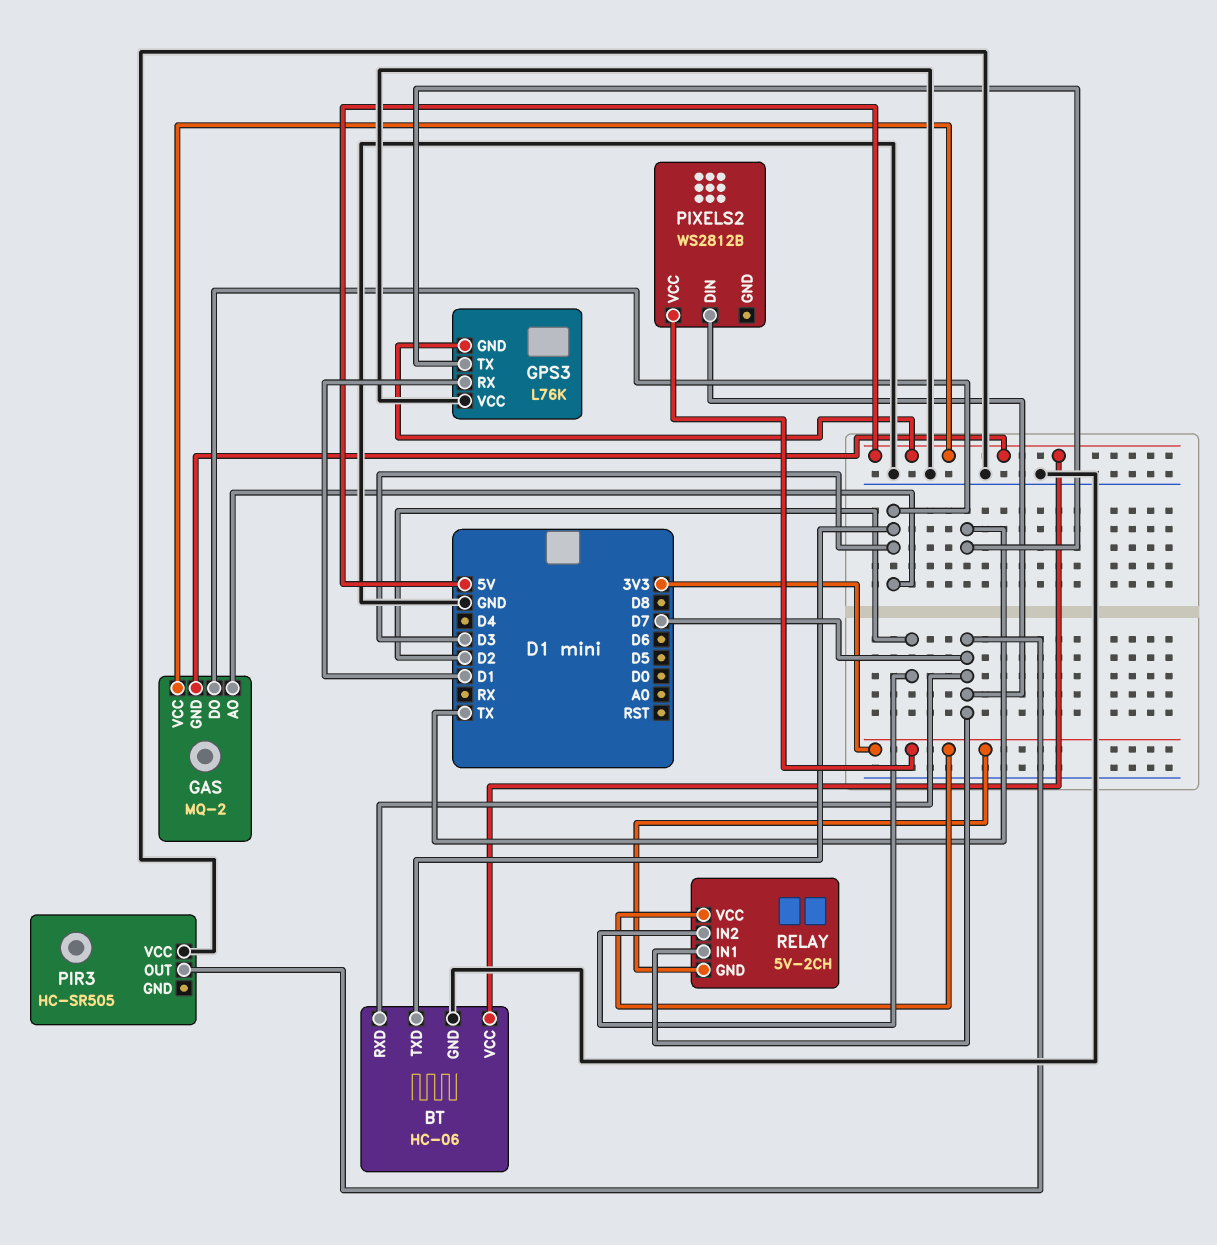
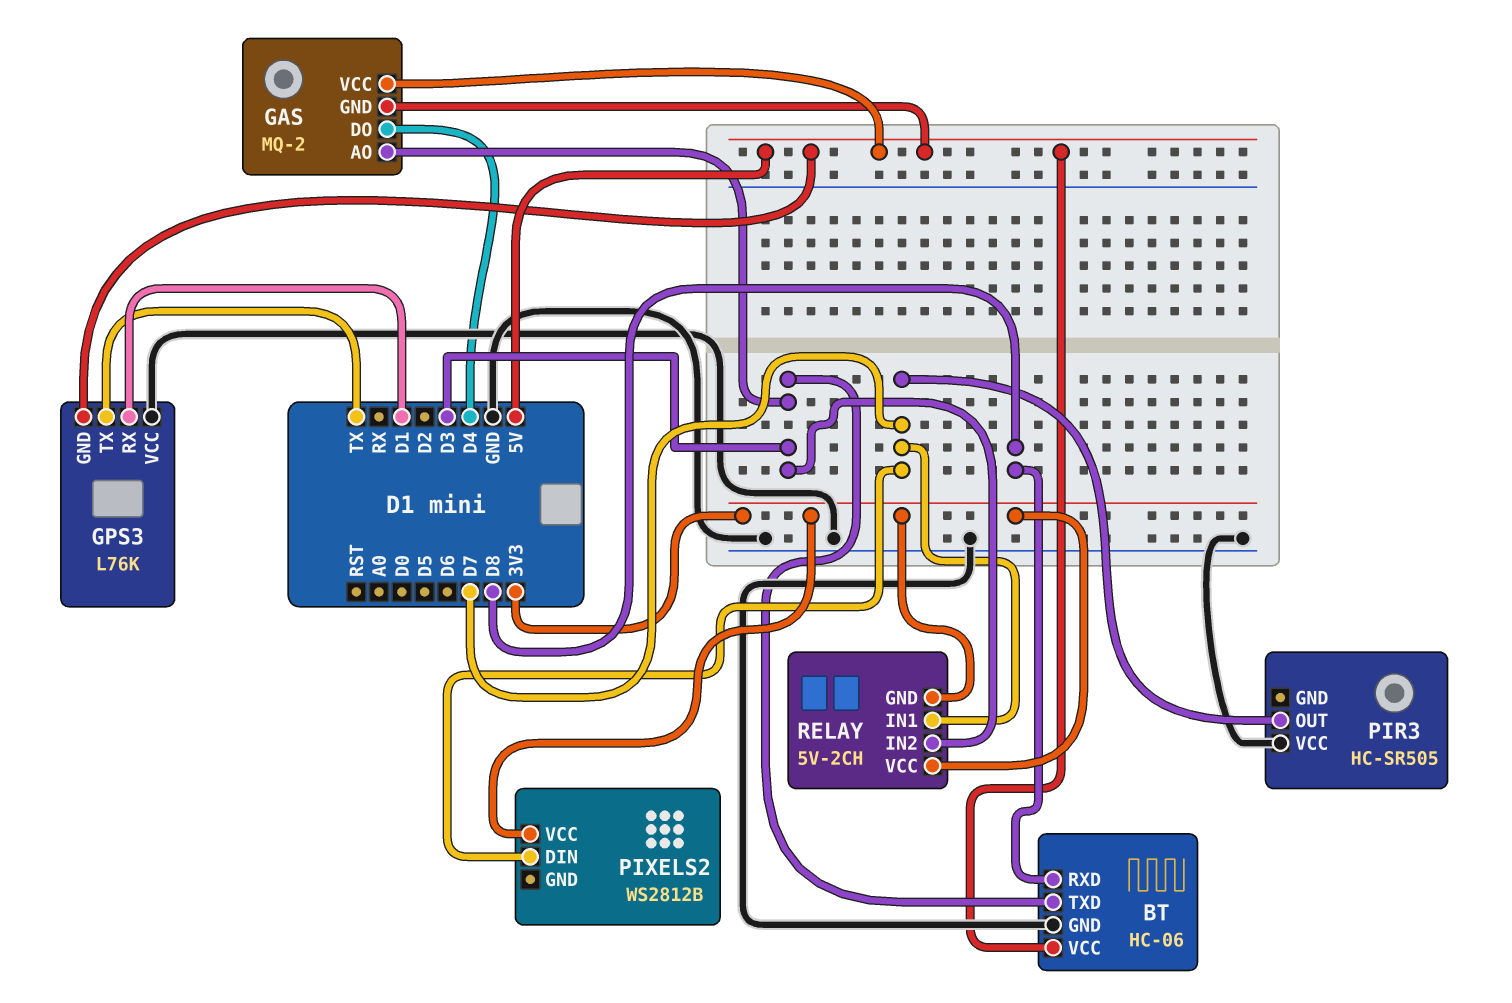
BT pin RXD: D7 -> D8
GAS pin DO: D3 -> D4
RELAY pin IN2: D2 -> D3

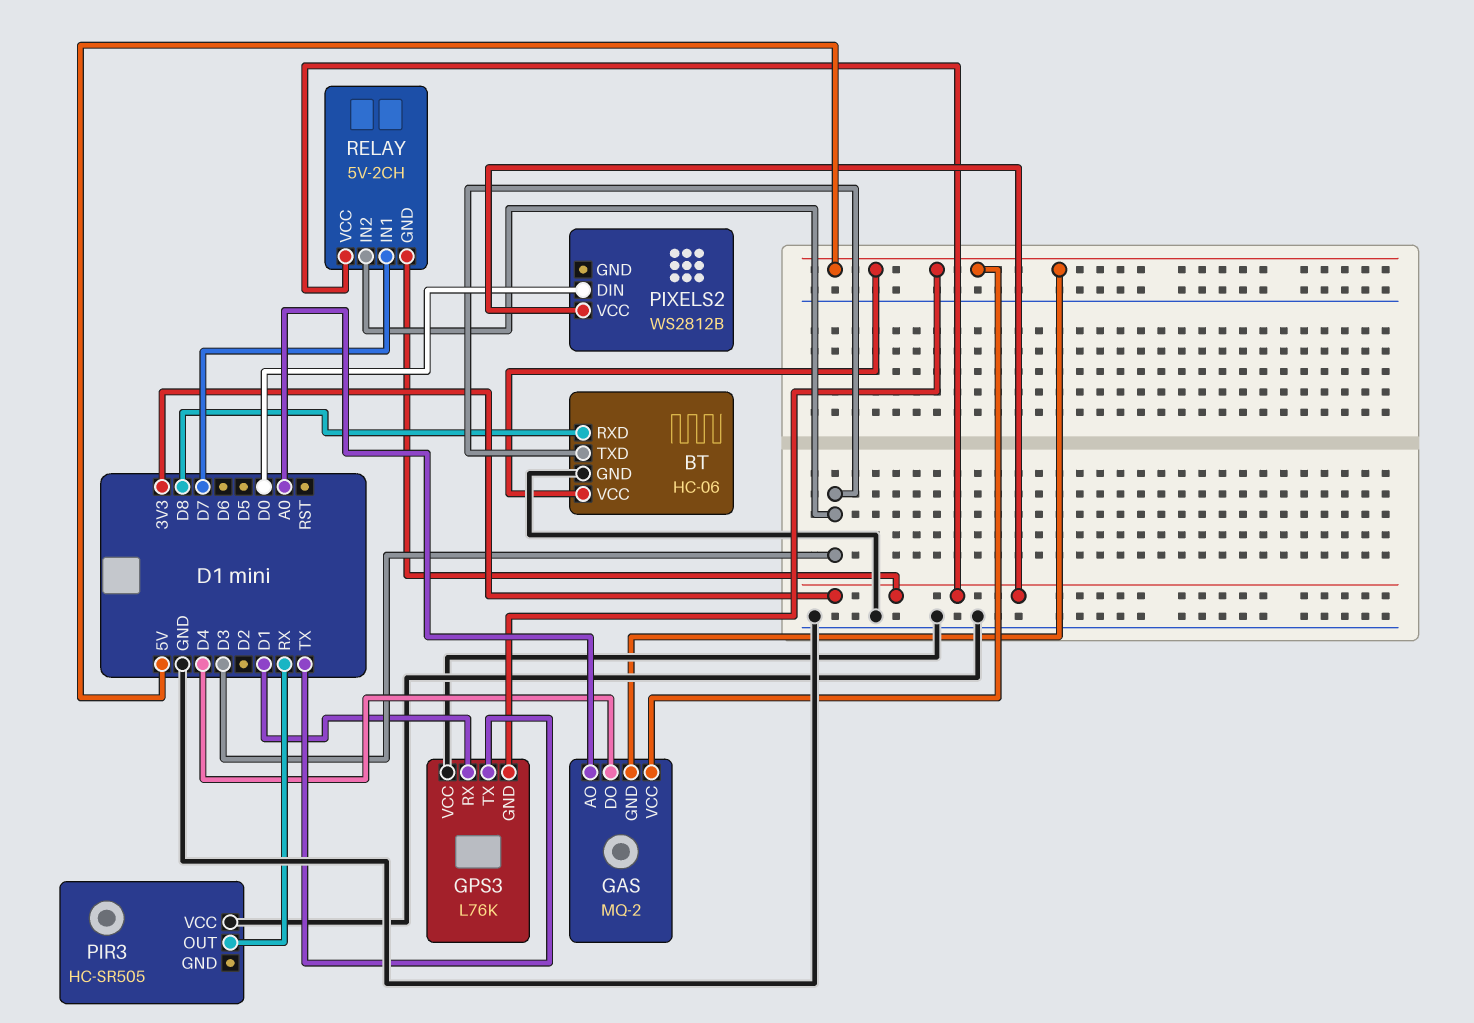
GAS pin AO: D3 -> A0
PIR3 pin OUT: D7 -> RX
PIXELS2 pin DIN: D7 -> D0

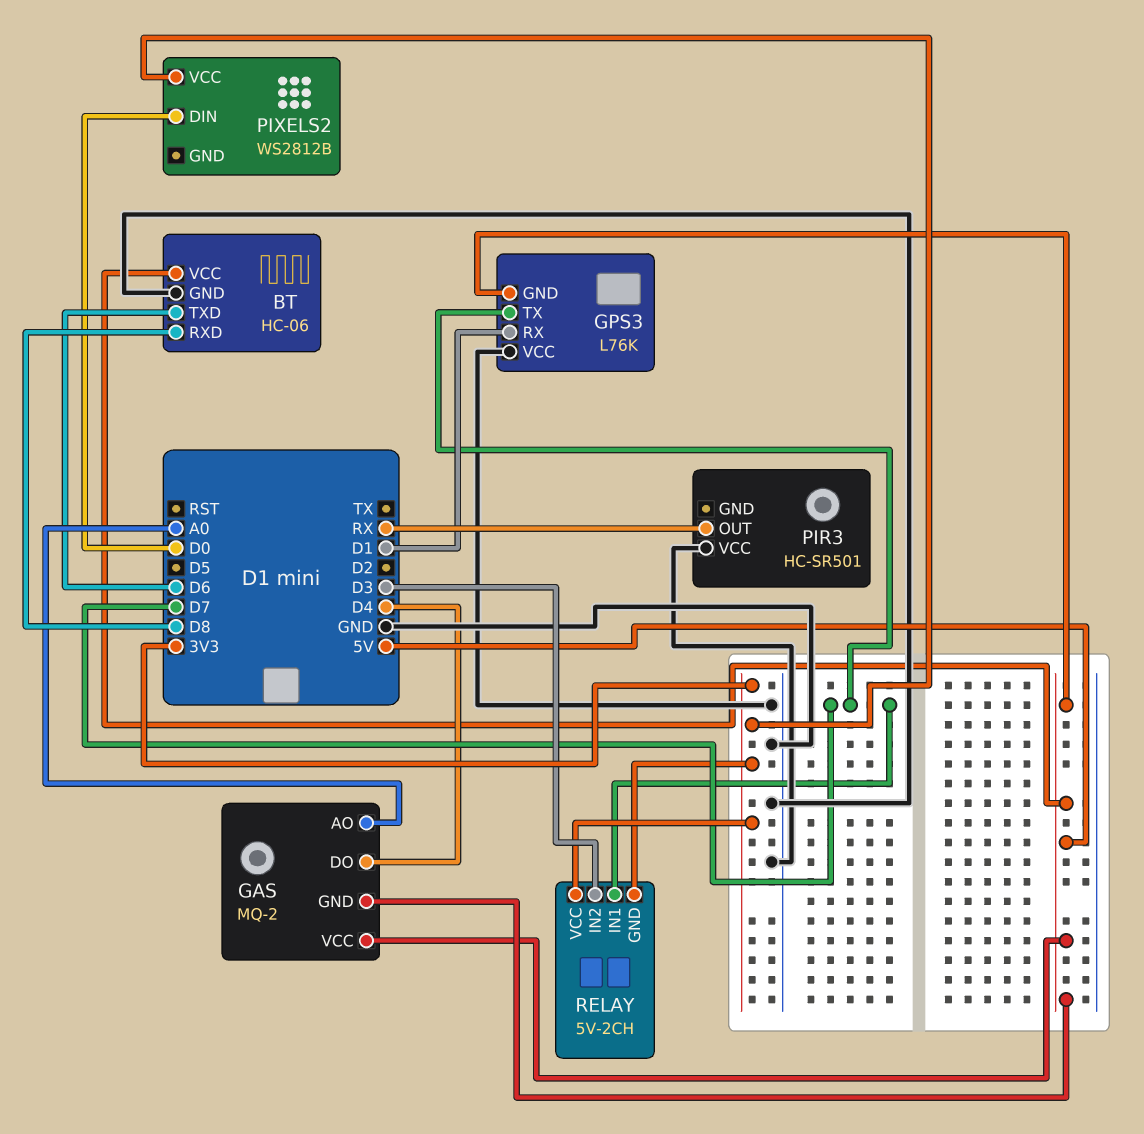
BT pin TXD: D3 -> D6
GPS3 pin TX: TX -> D7
PIR3: HC-SR505 -> HC-SR501

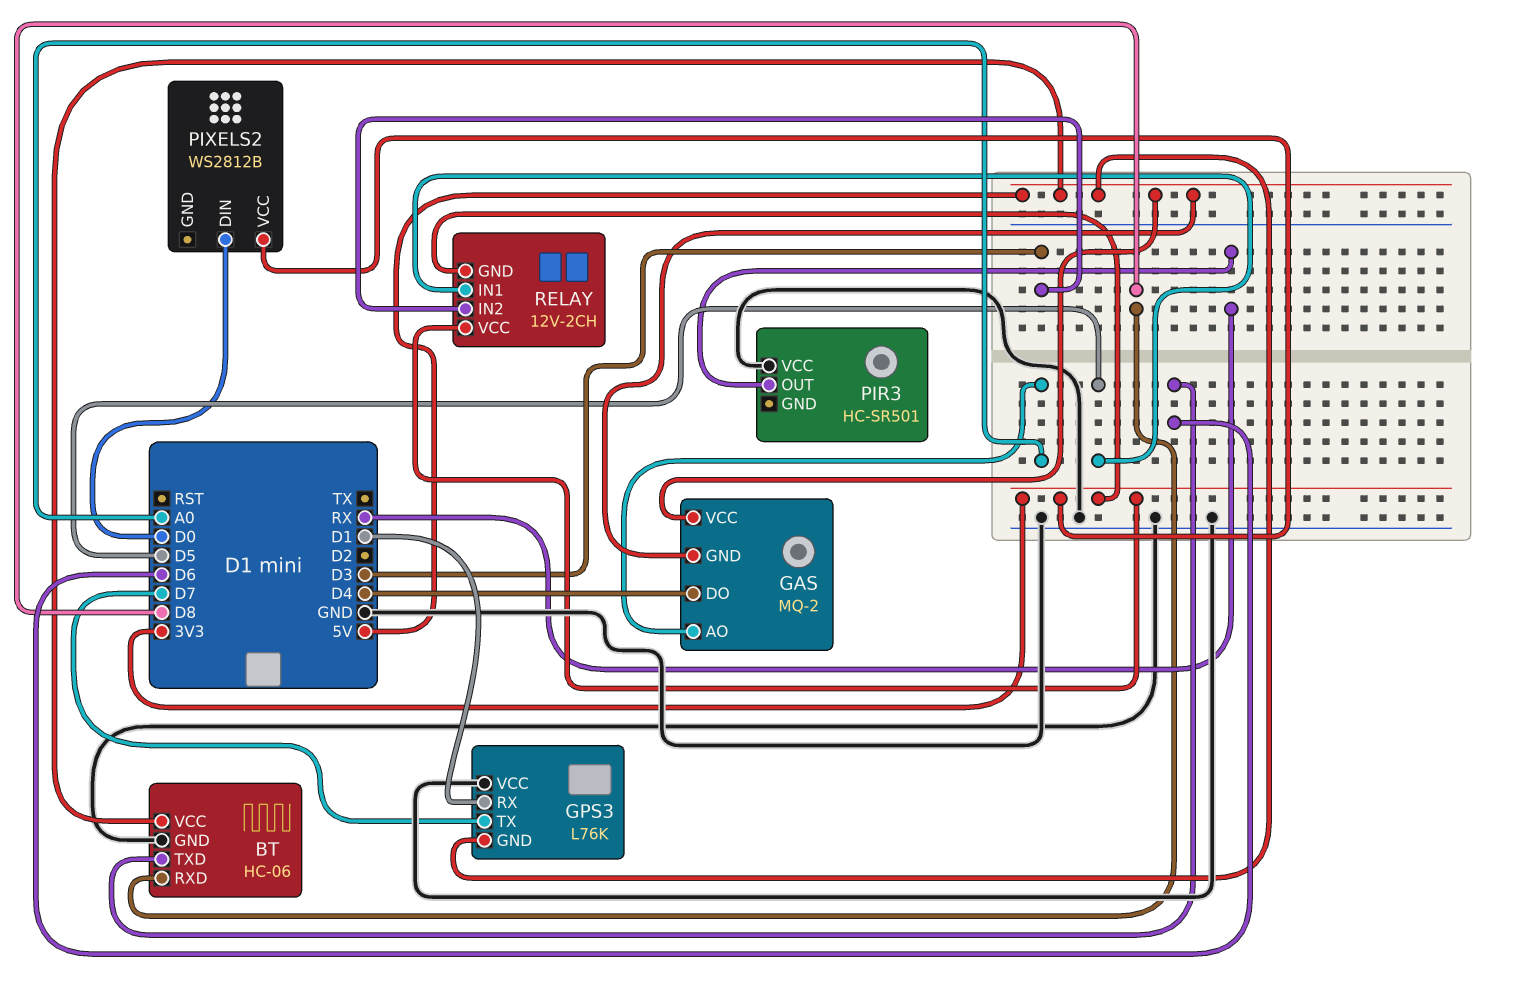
RELAY: 5V-2CH -> 12V-2CH
RELAY pin IN1: D7 -> D5

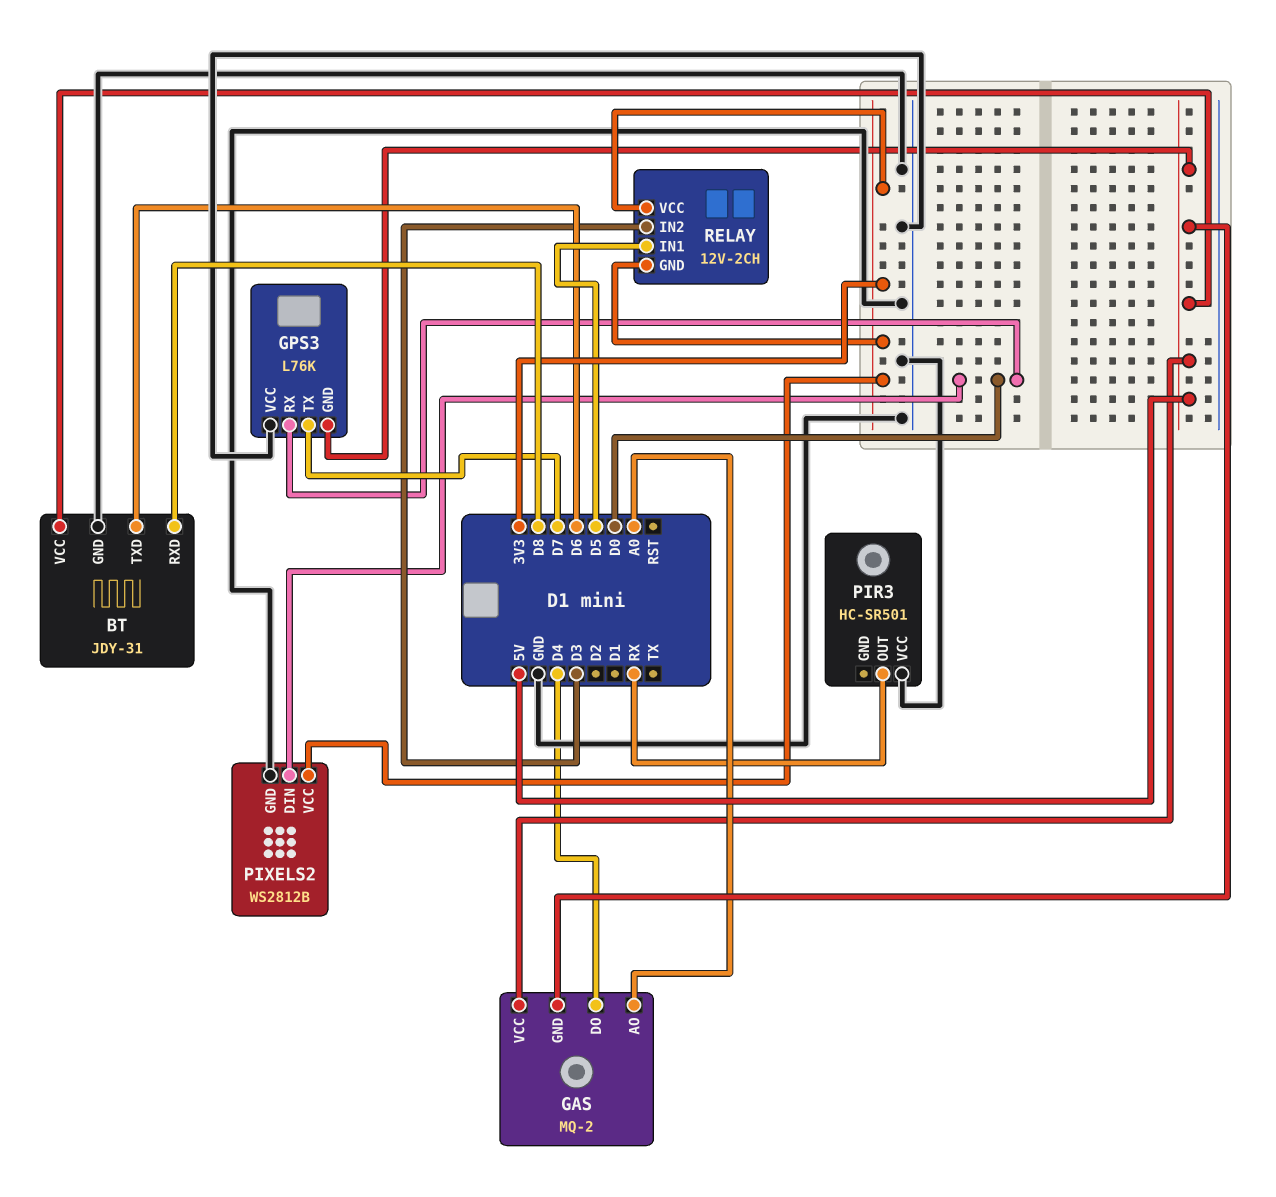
BT: HC-06 -> JDY-31
GPS3 pin RX: D1 -> D0
PIXELS2 pin GND: none -> GND

